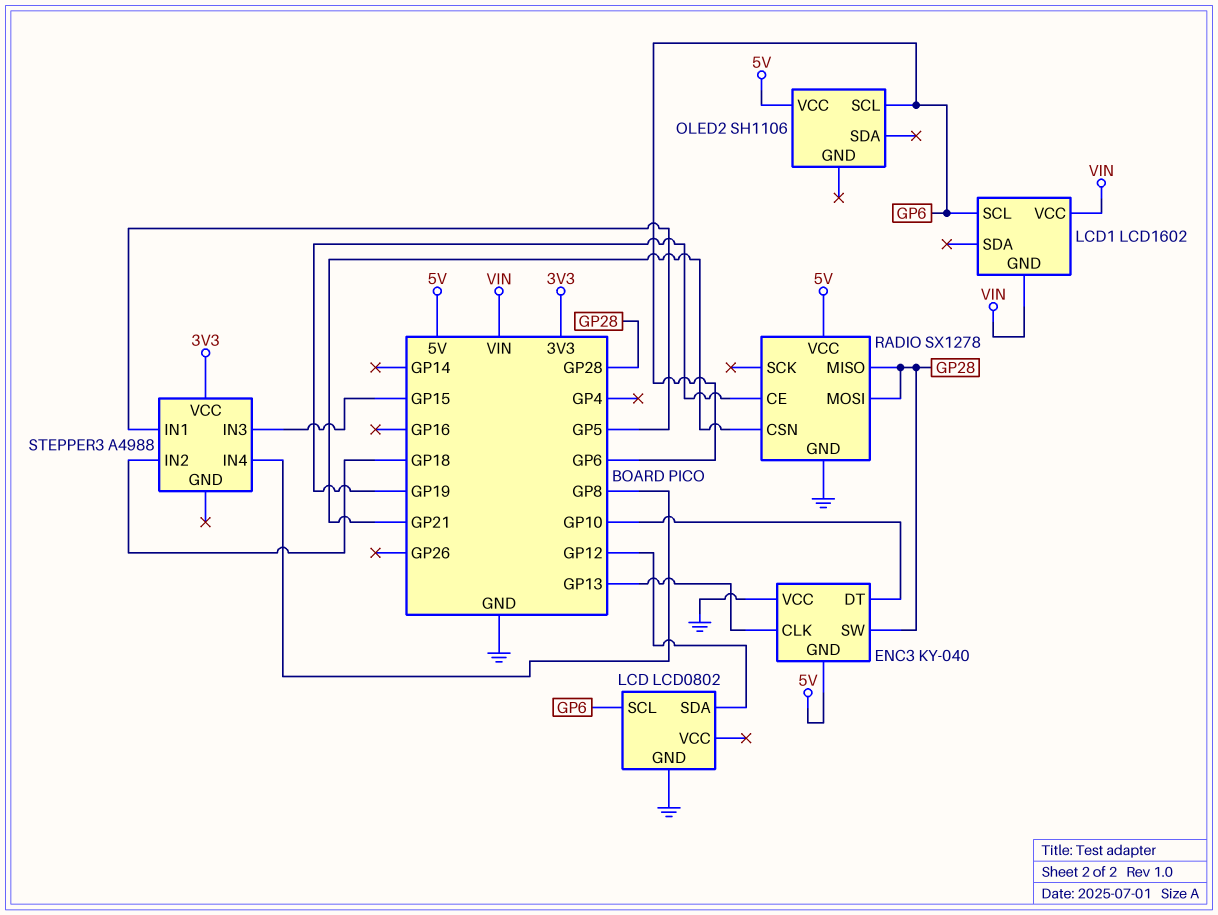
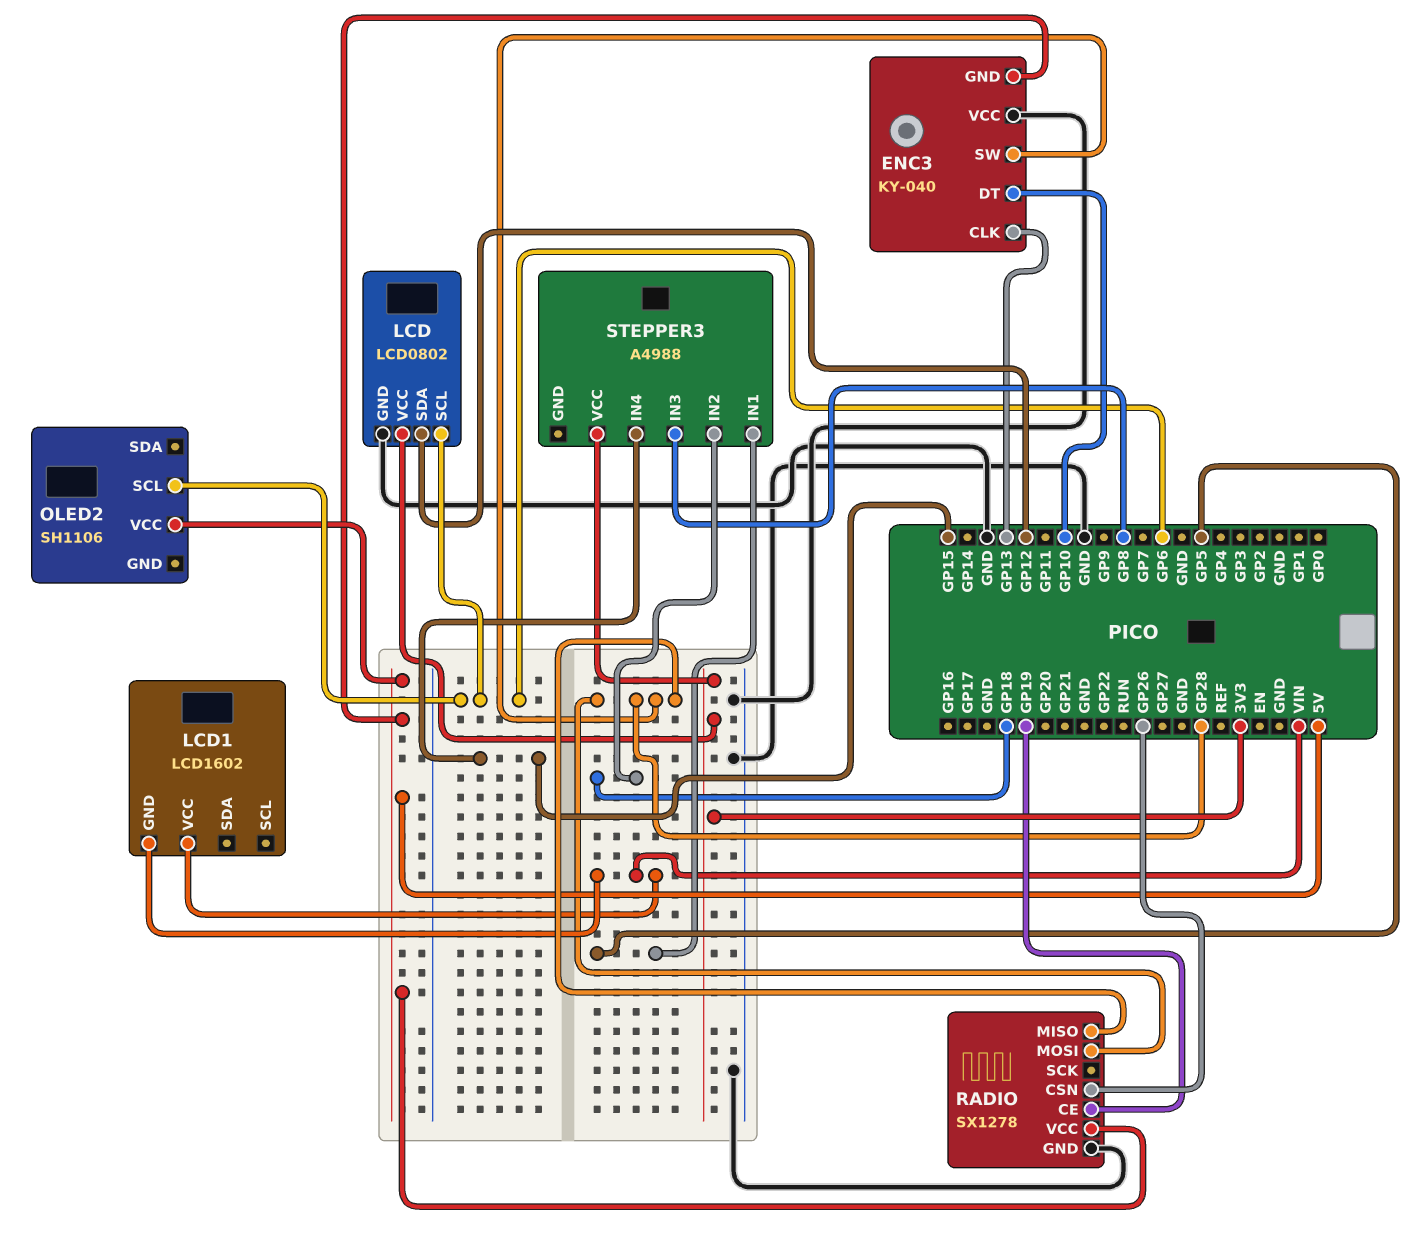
LCD pin VCC: none -> 3V3
LCD1 pin SCL: GP6 -> none
RADIO pin CSN: GP21 -> GP26
STEPPER3 pin IN3: GP15 -> GP8
STEPPER3 pin IN4: GP8 -> GP15

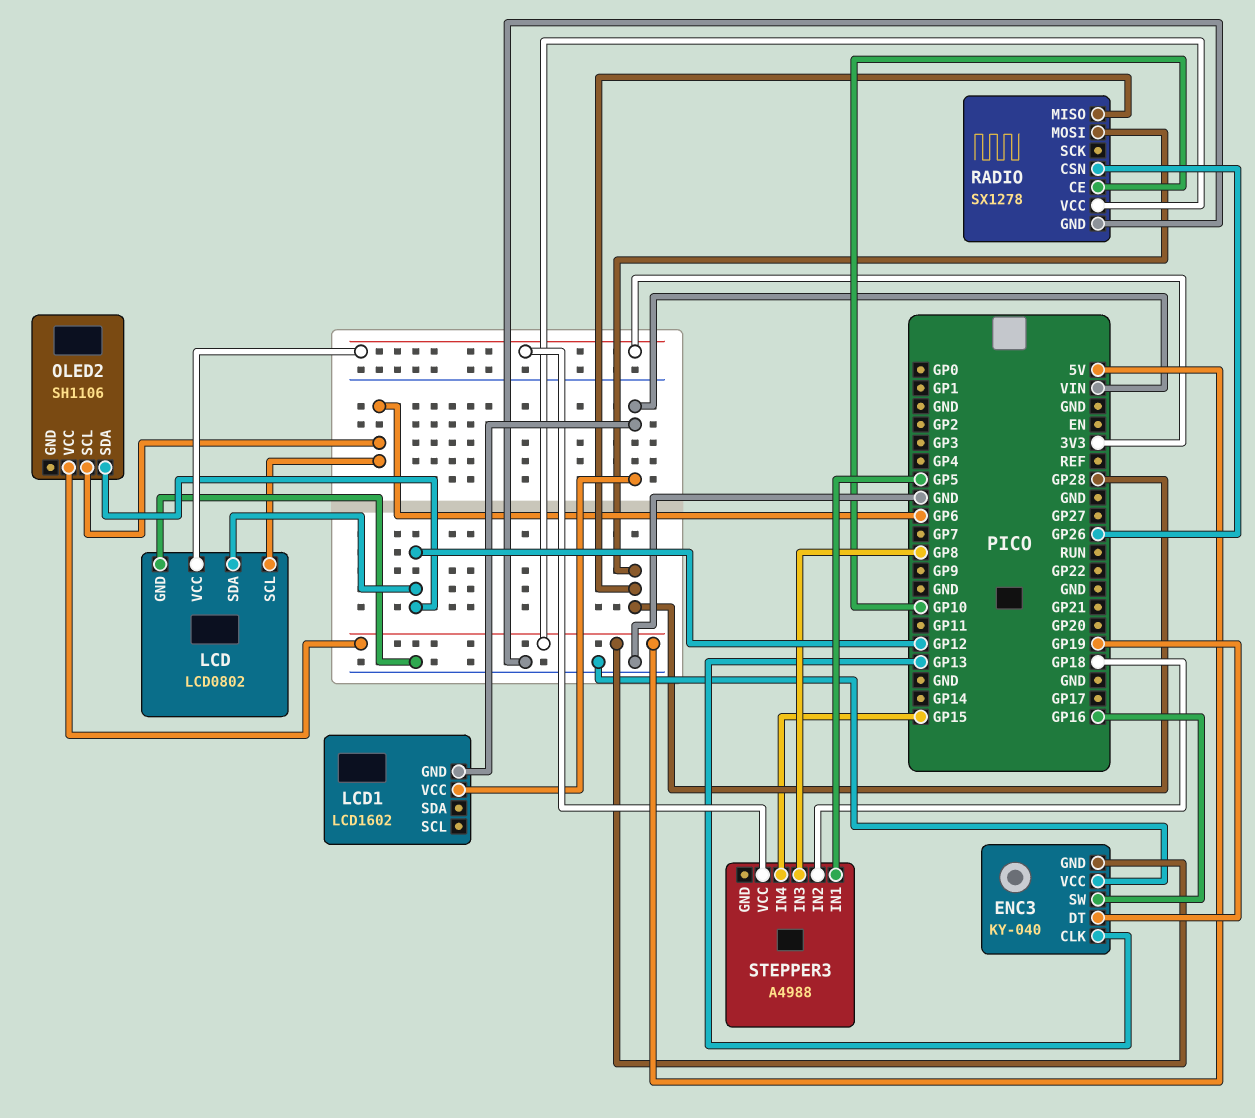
ENC3 pin DT: GP10 -> GP19
ENC3 pin SW: GP28 -> GP16
OLED2 pin SDA: none -> GP12
RADIO pin CE: GP19 -> GP10

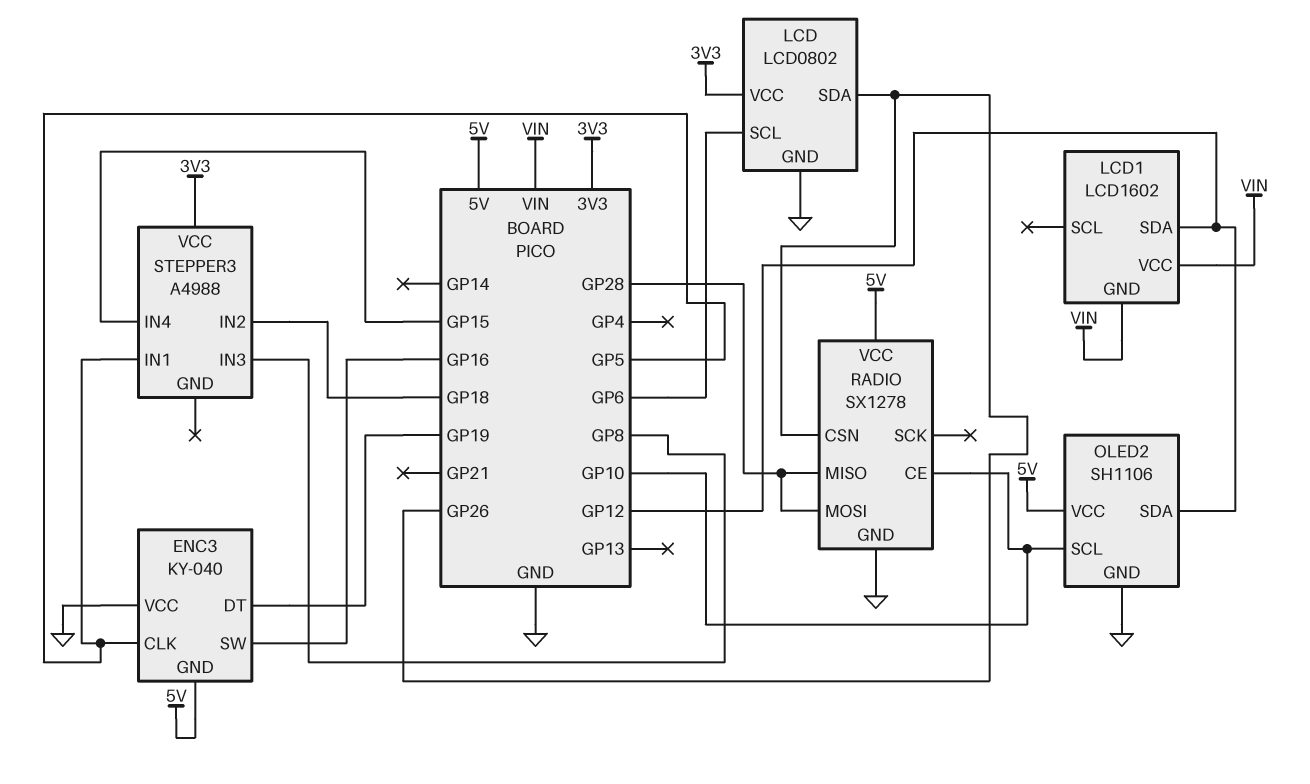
ENC3 pin CLK: GP13 -> GP5
LCD pin SDA: GP12 -> GP26
LCD1 pin SDA: none -> GP12
OLED2 pin GND: none -> GND
OLED2 pin SCL: GP6 -> GP10

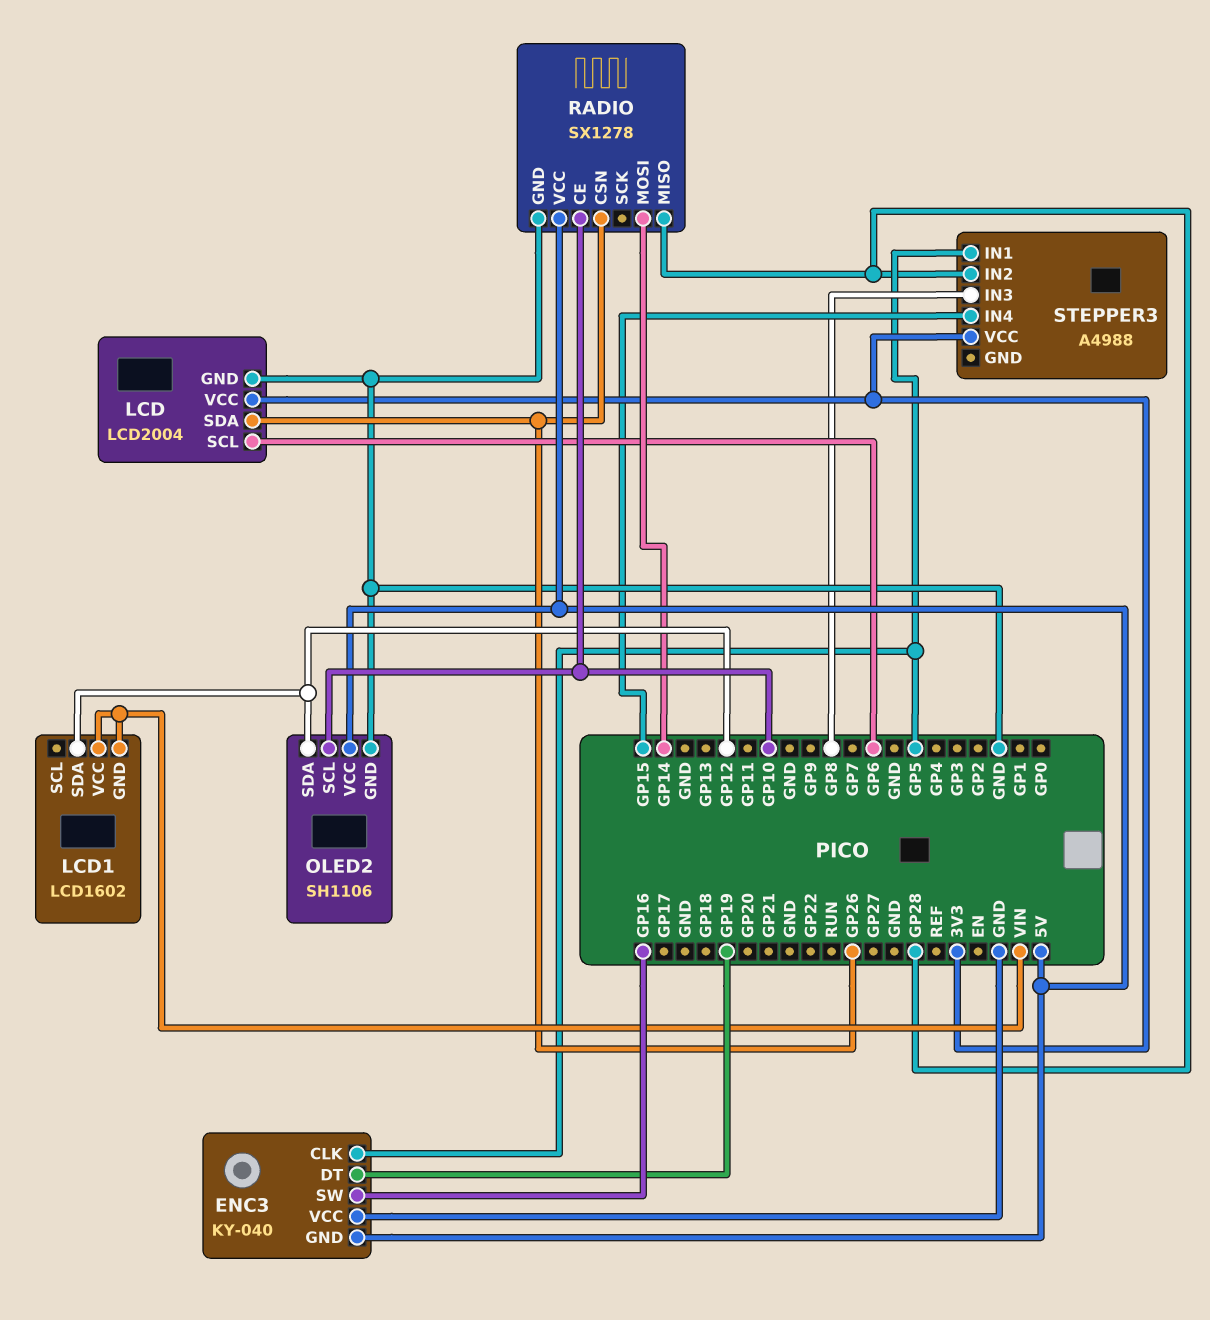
LCD: LCD0802 -> LCD2004
RADIO pin MOSI: GP28 -> GP14
STEPPER3 pin IN2: GP18 -> GP28

